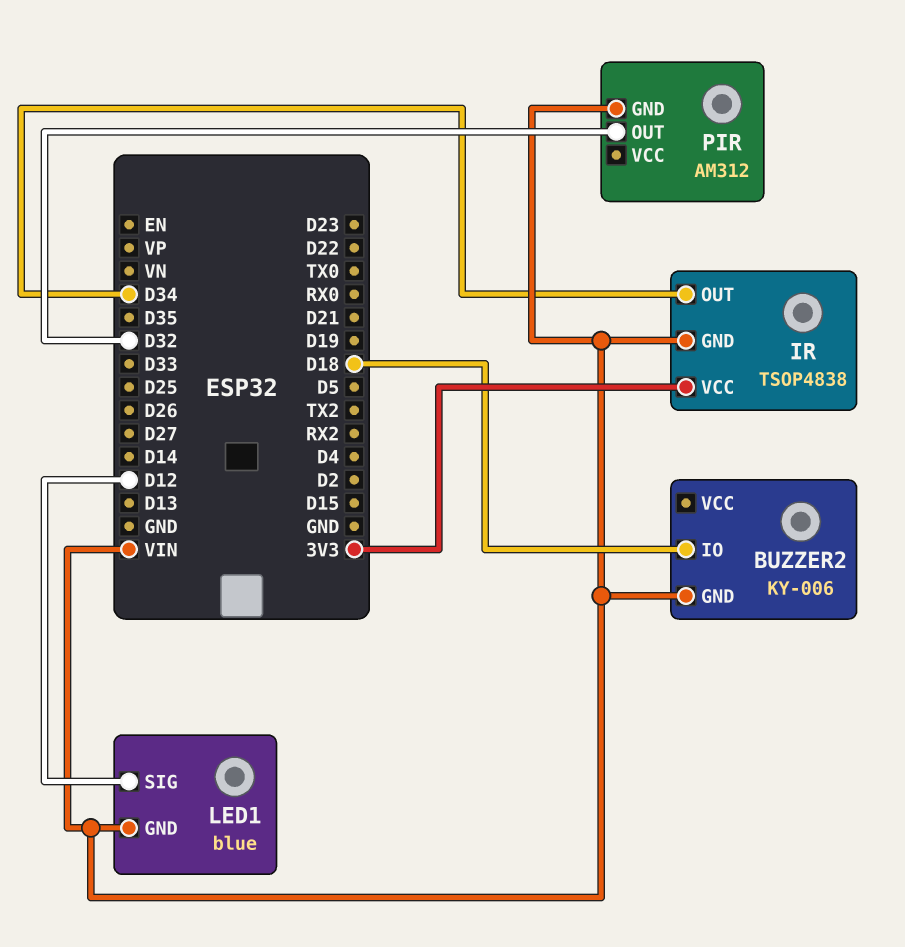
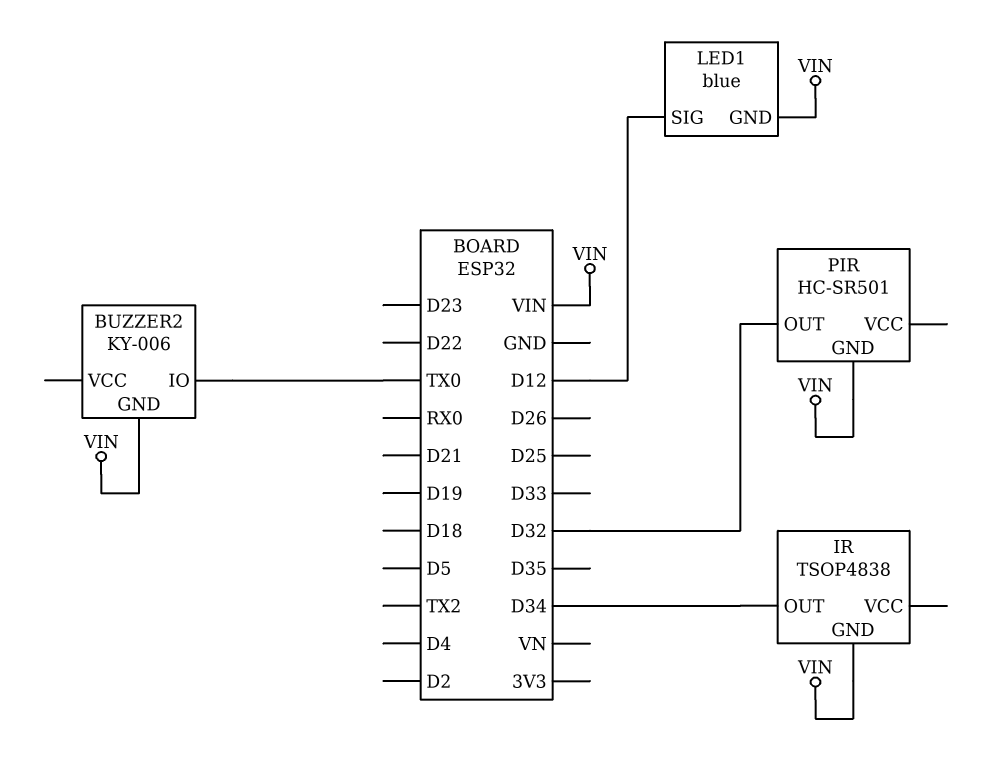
BUZZER2 pin IO: D18 -> TX0
IR pin VCC: 3V3 -> none
PIR: AM312 -> HC-SR501

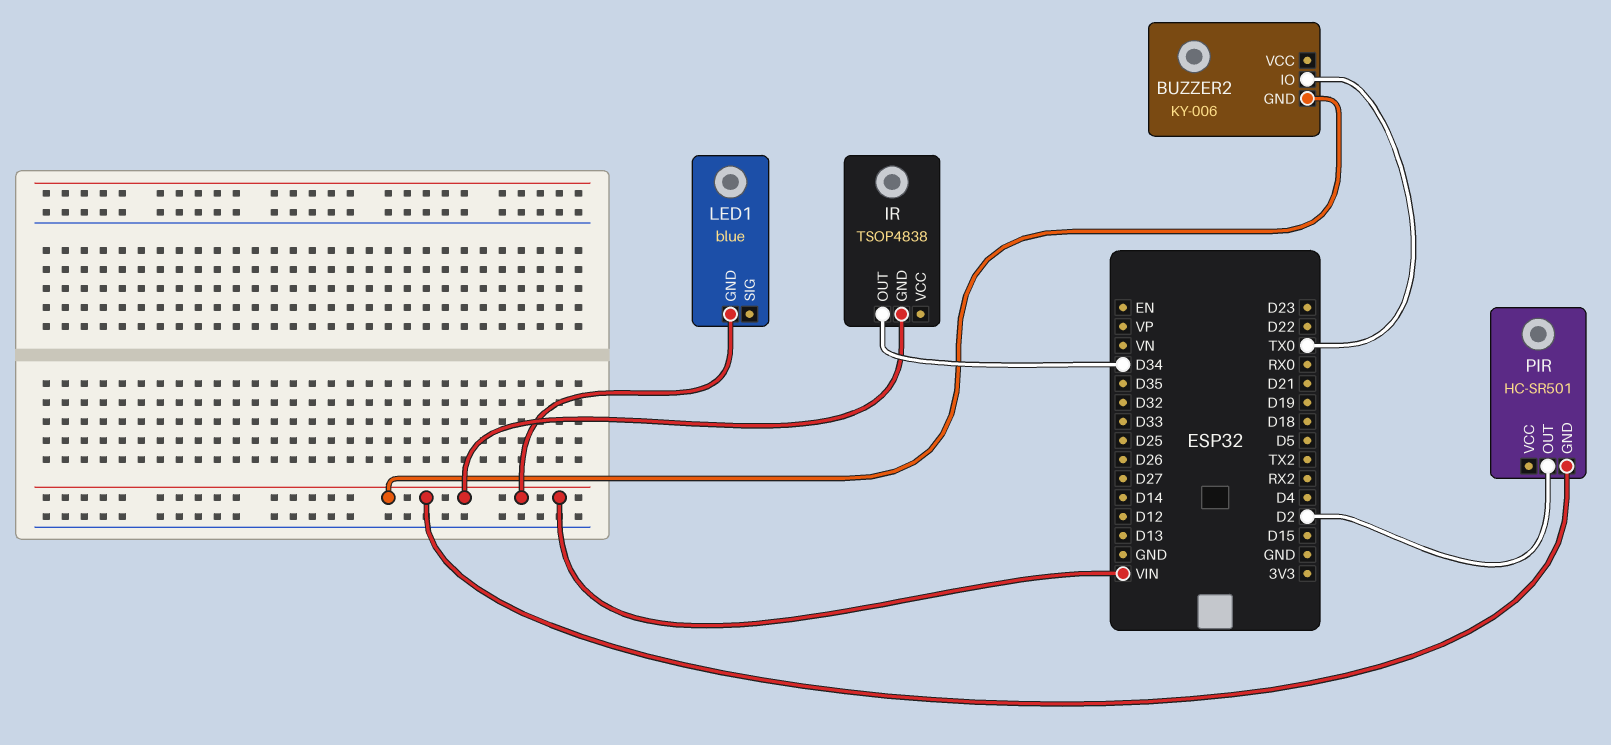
LED1 pin SIG: D12 -> none
PIR pin OUT: D32 -> D2

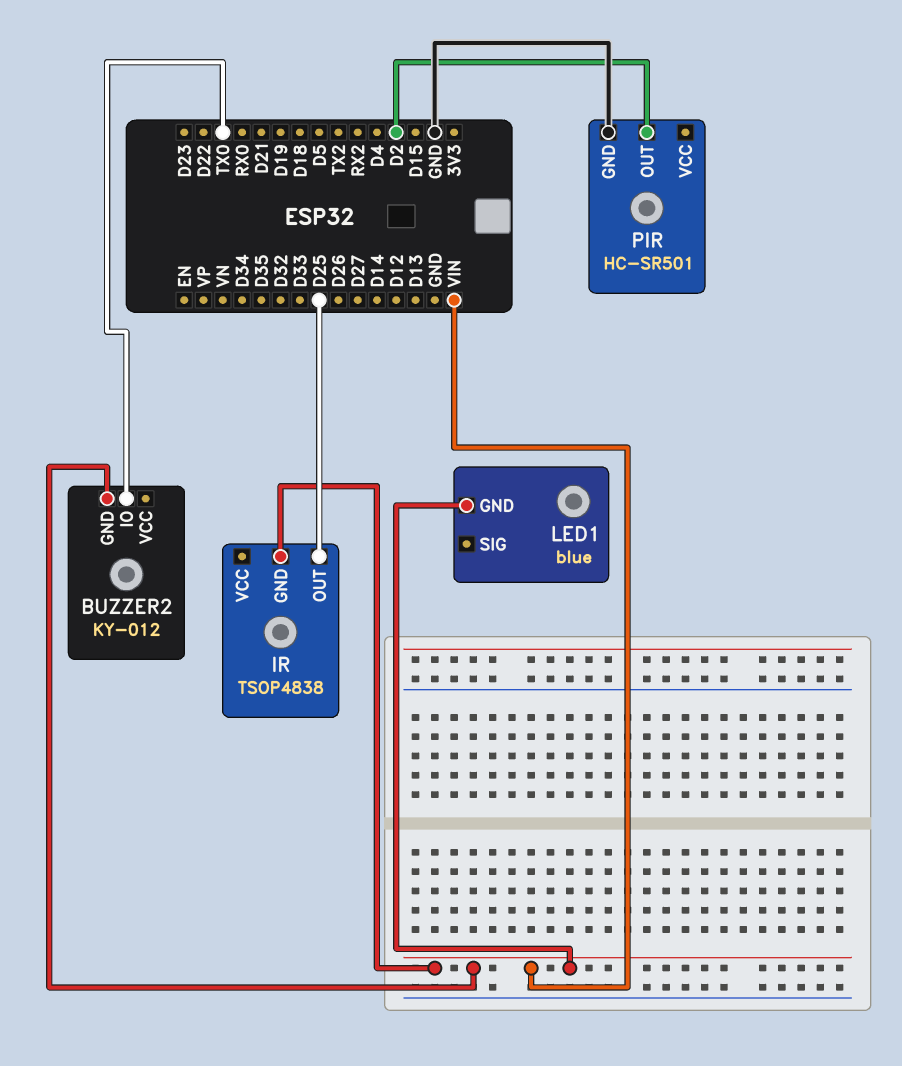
BUZZER2: KY-006 -> KY-012
IR pin OUT: D34 -> D25
PIR pin GND: VIN -> GND

